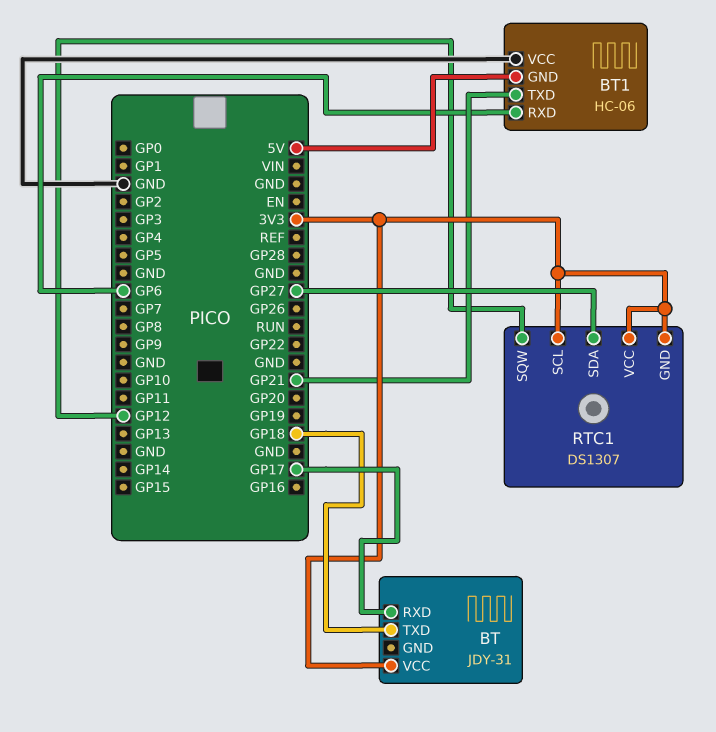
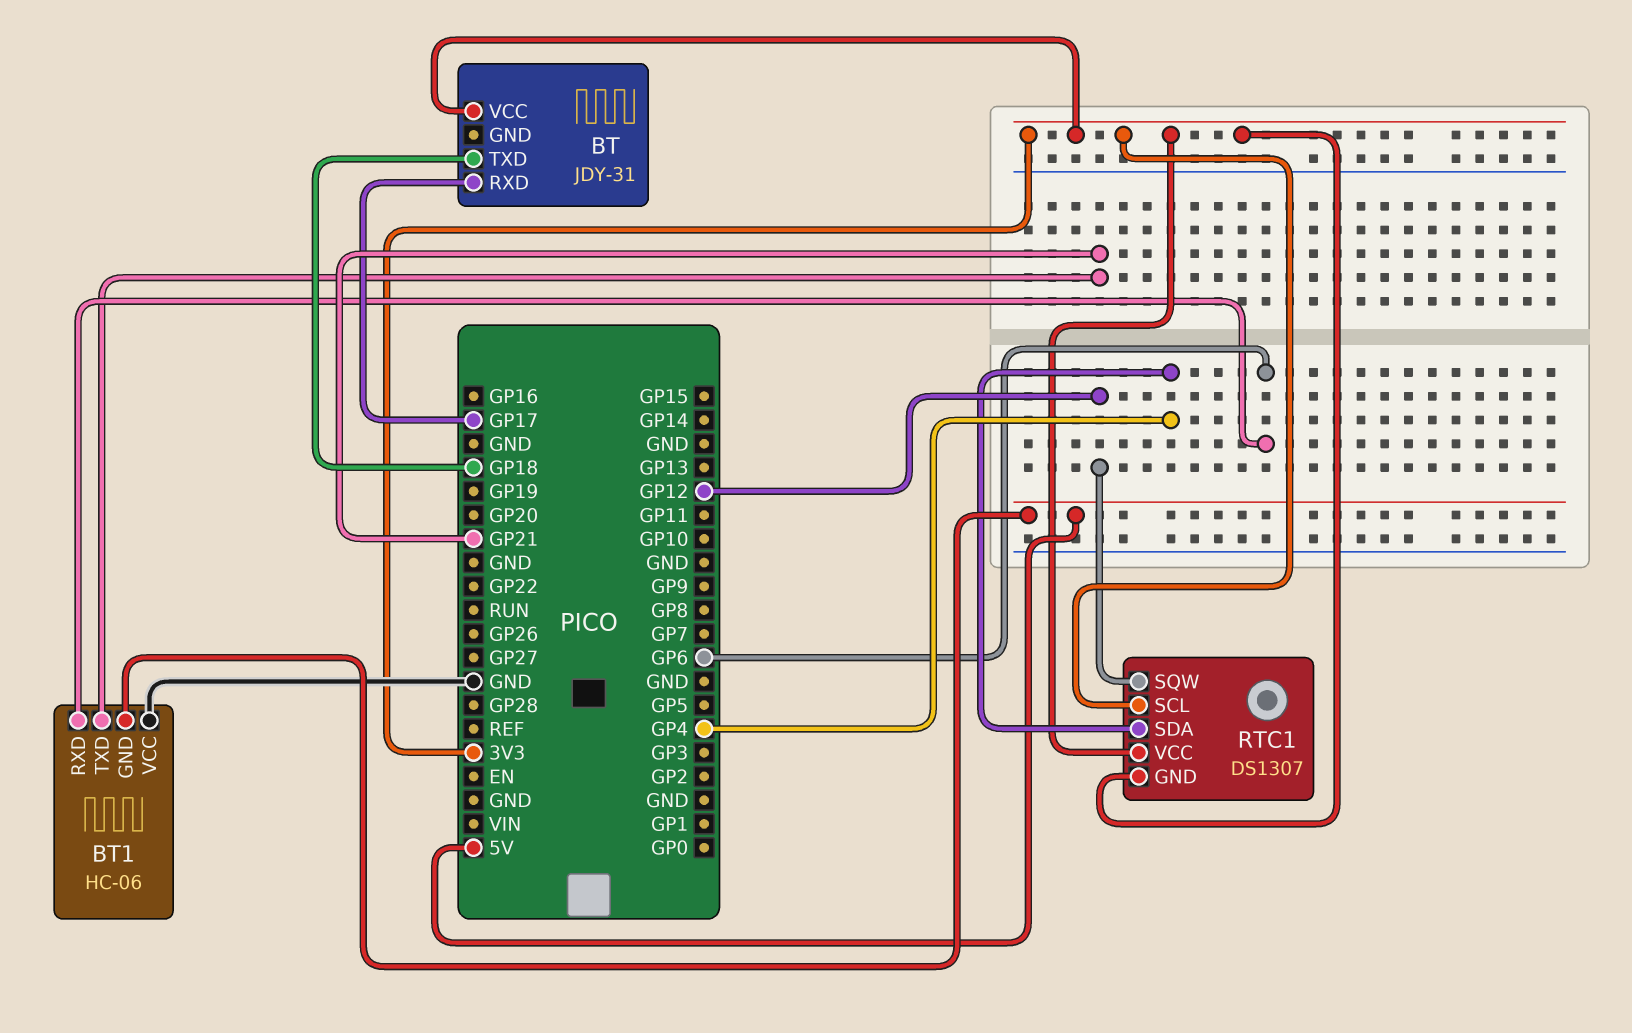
RTC1 pin SDA: GP27 -> GP4

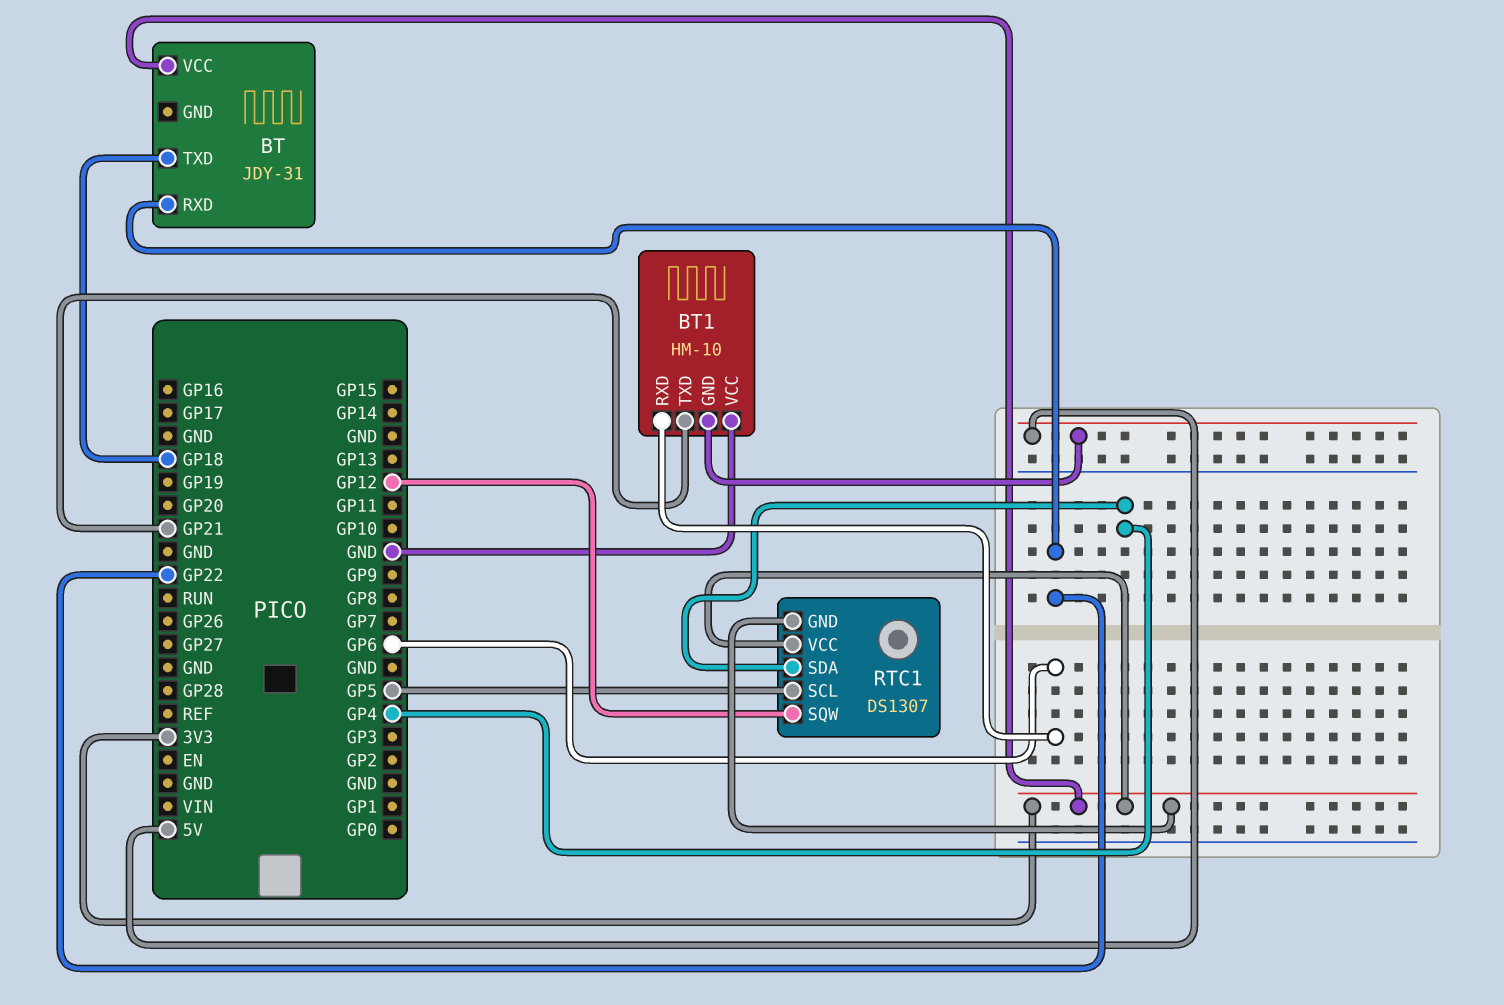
BT pin RXD: GP17 -> GP22
BT1: HC-06 -> HM-10
RTC1 pin SCL: 3V3 -> GP5

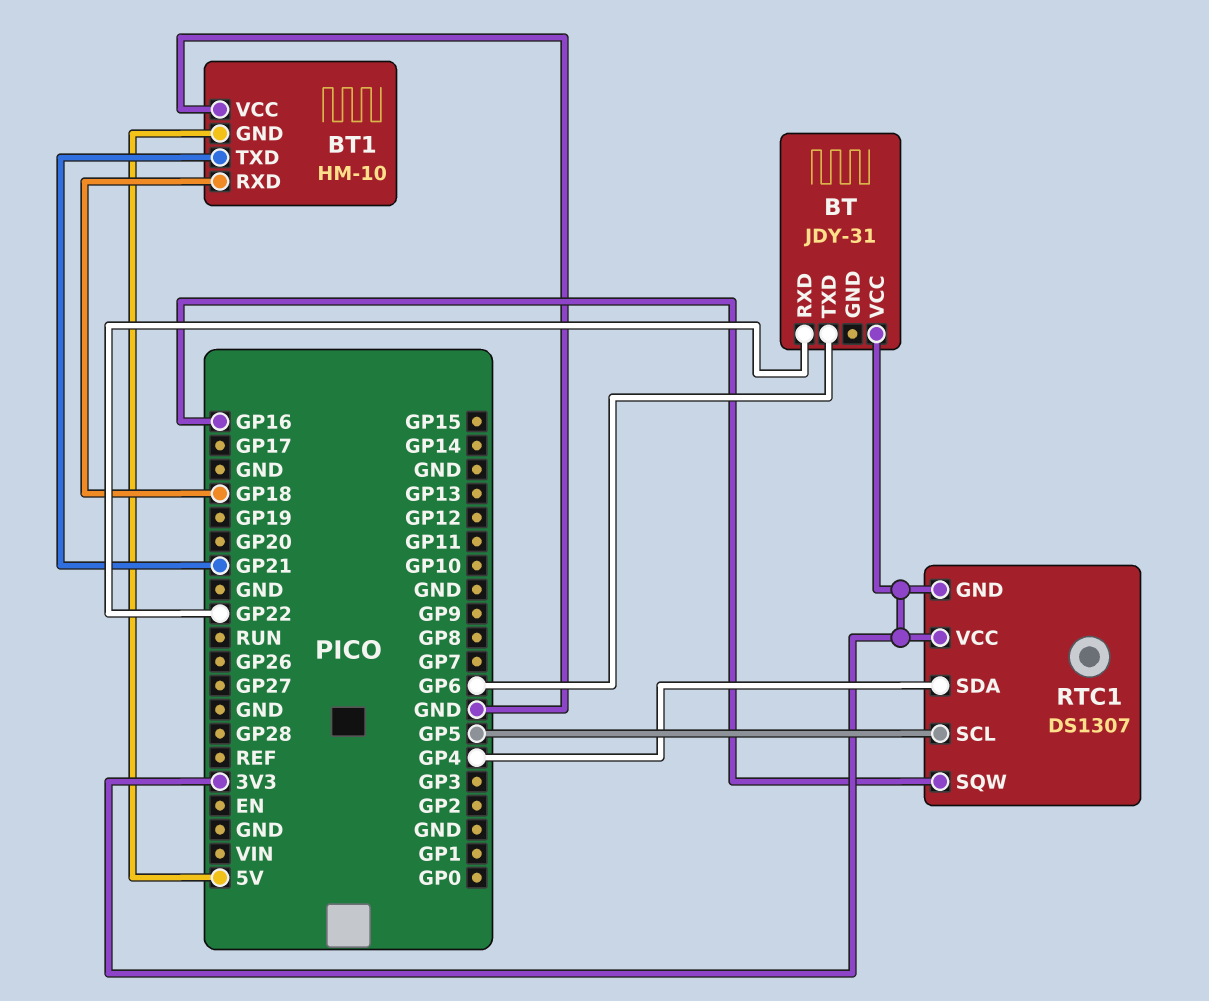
BT pin TXD: GP18 -> GP6
BT1 pin RXD: GP6 -> GP18
RTC1 pin SQW: GP12 -> GP16

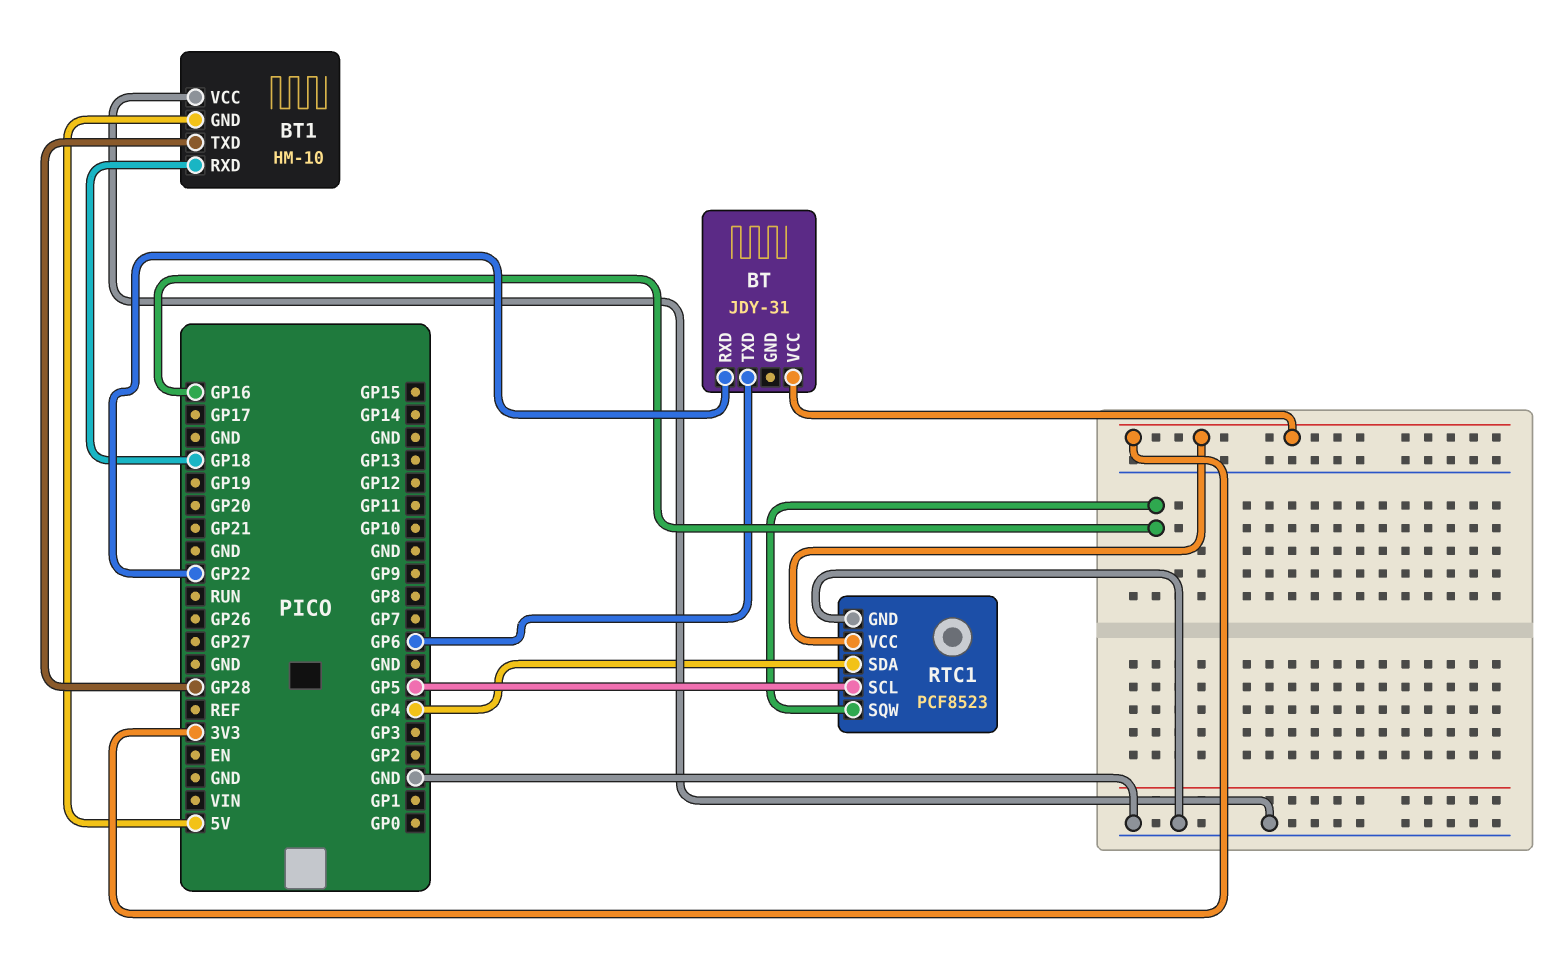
BT1 pin TXD: GP21 -> GP28
RTC1: DS1307 -> PCF8523
RTC1 pin GND: 3V3 -> GND

